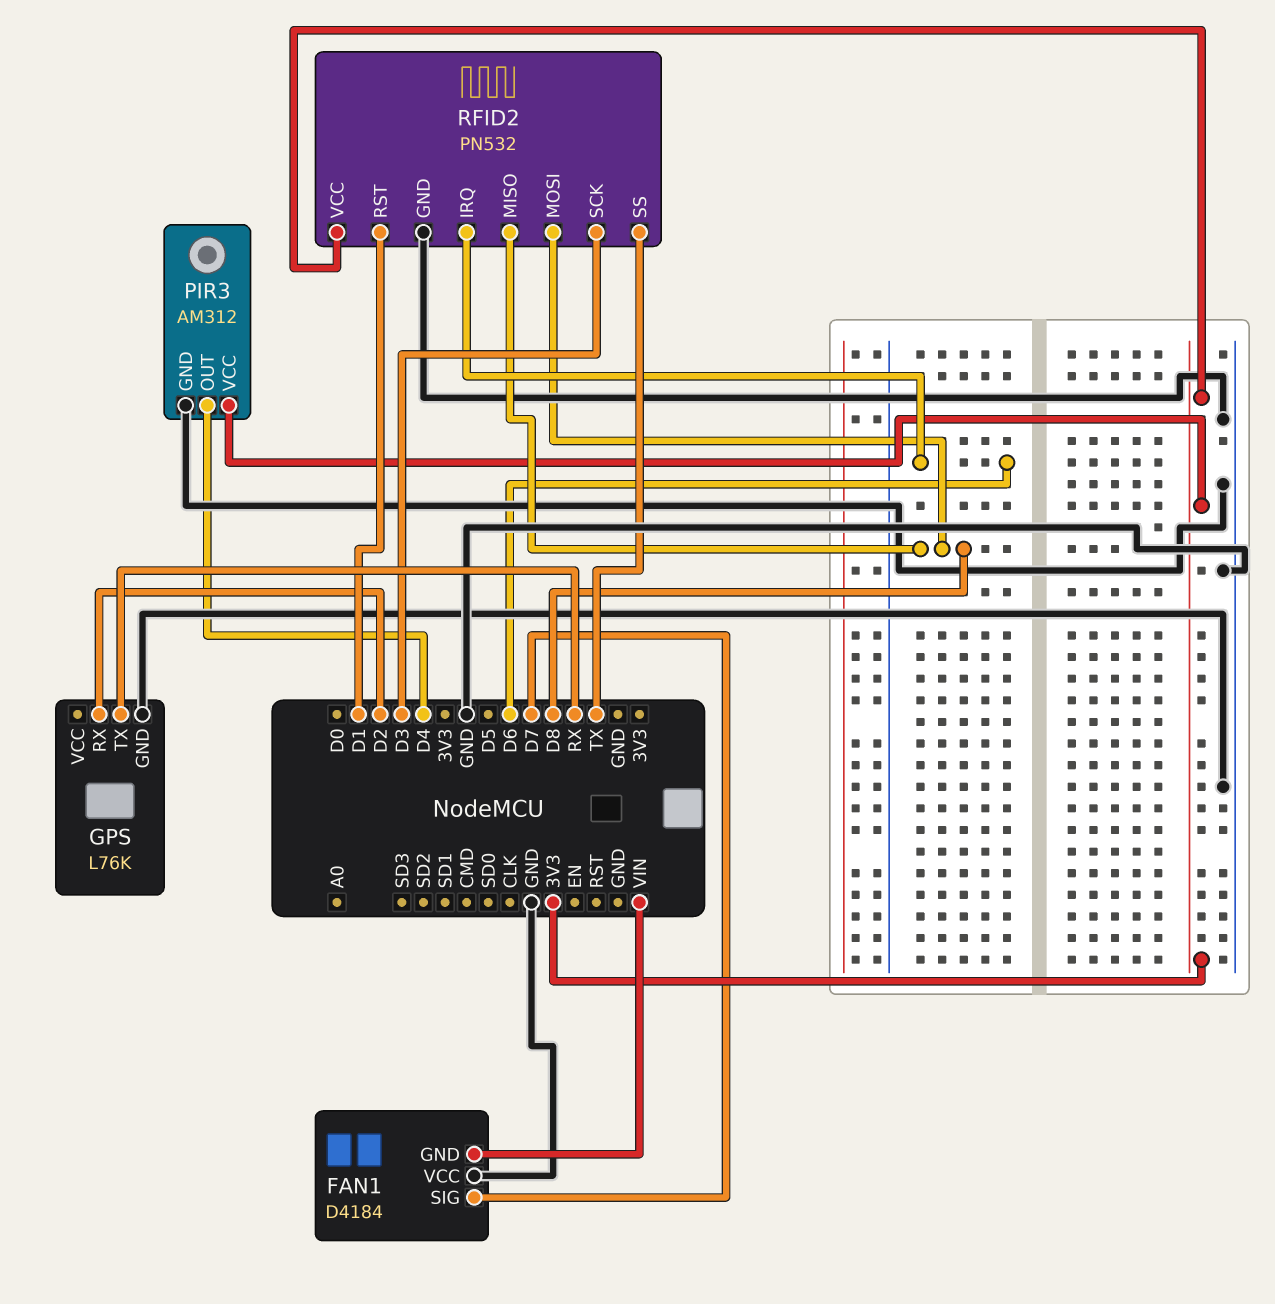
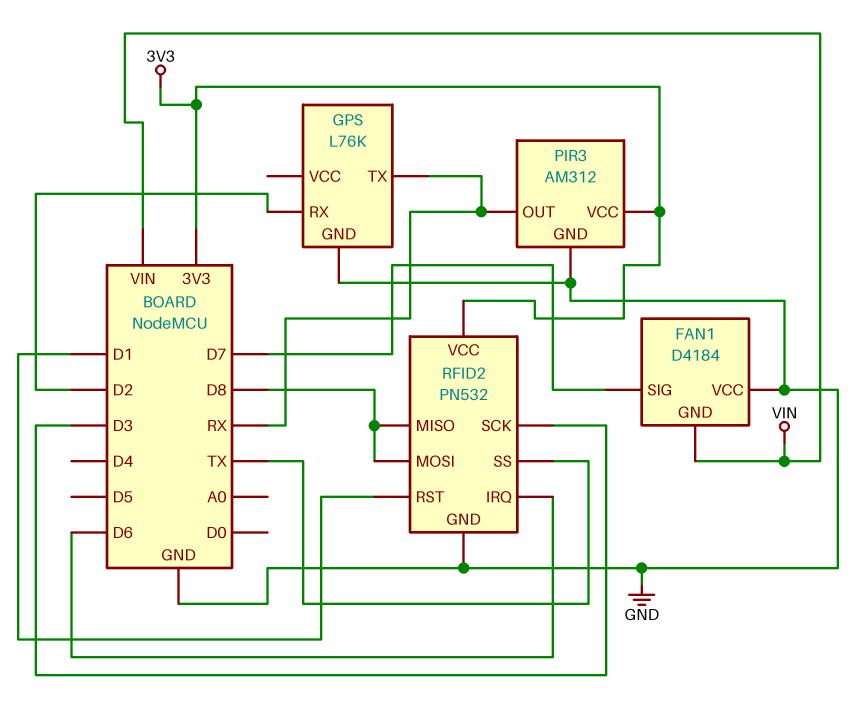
PIR3 pin OUT: D4 -> RX

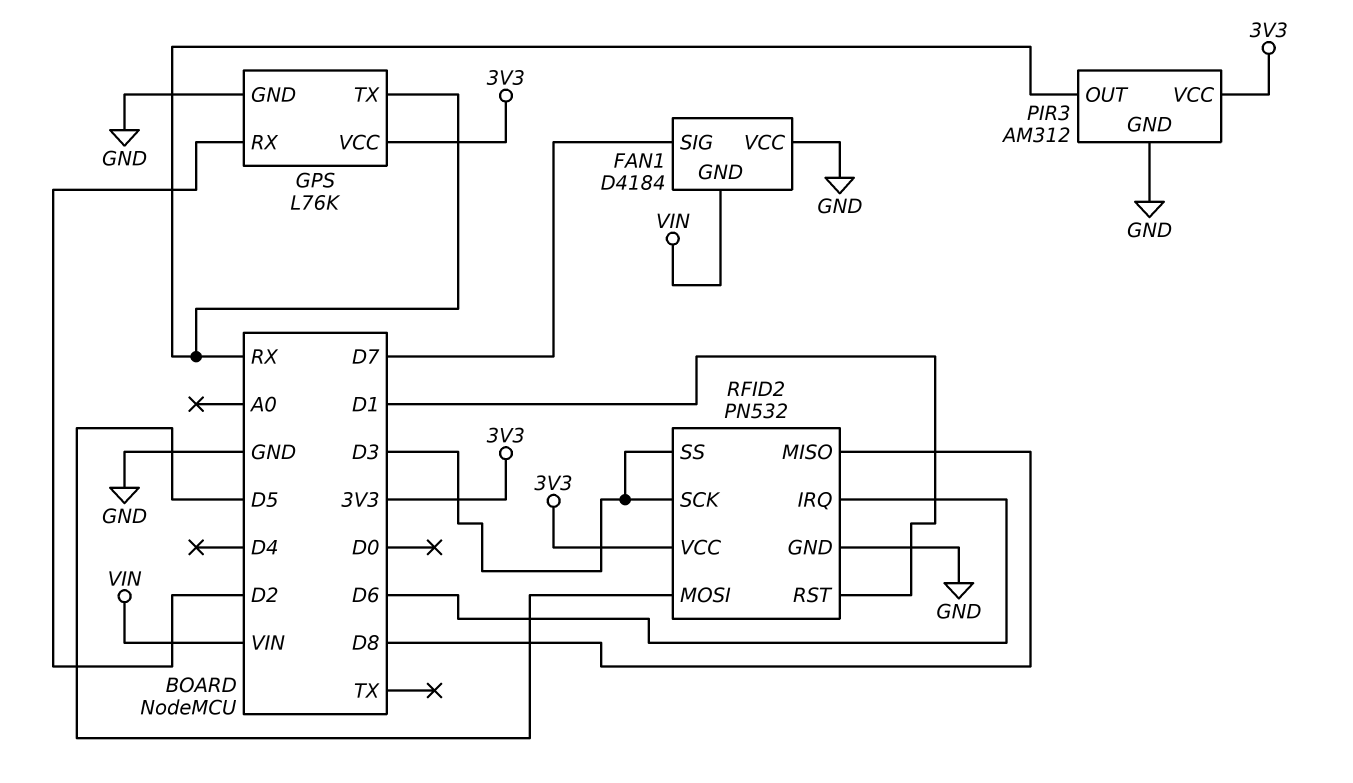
GPS pin VCC: none -> 3V3
RFID2 pin MOSI: D8 -> D5
RFID2 pin SS: TX -> D3

